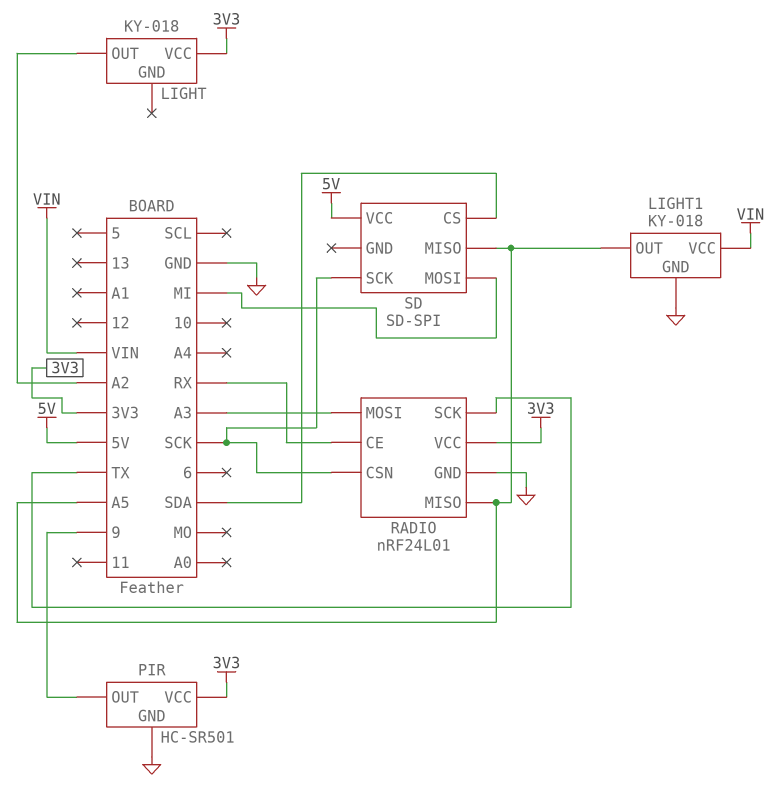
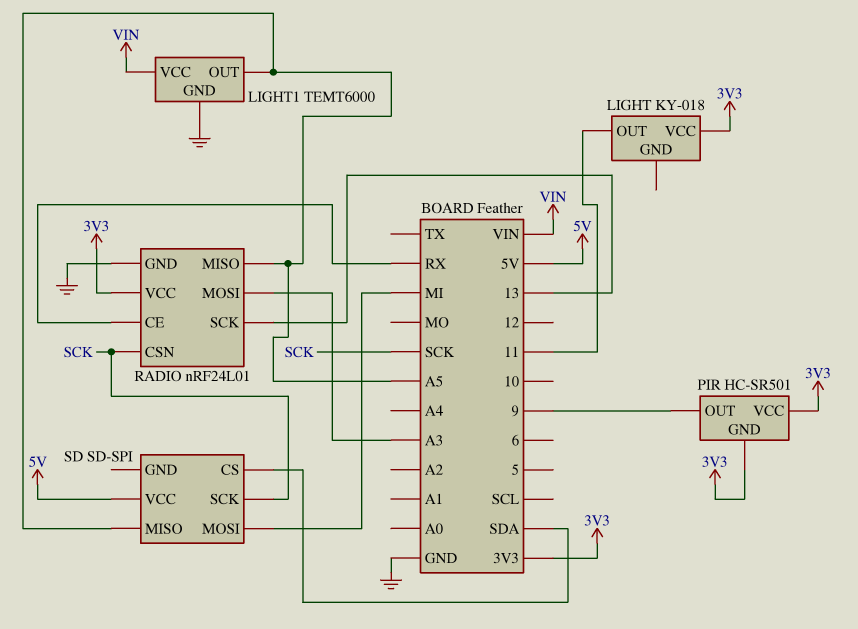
LIGHT pin OUT: A2 -> 11
LIGHT1: KY-018 -> TEMT6000
PIR pin GND: GND -> 3V3
RADIO pin SCK: TX -> 13

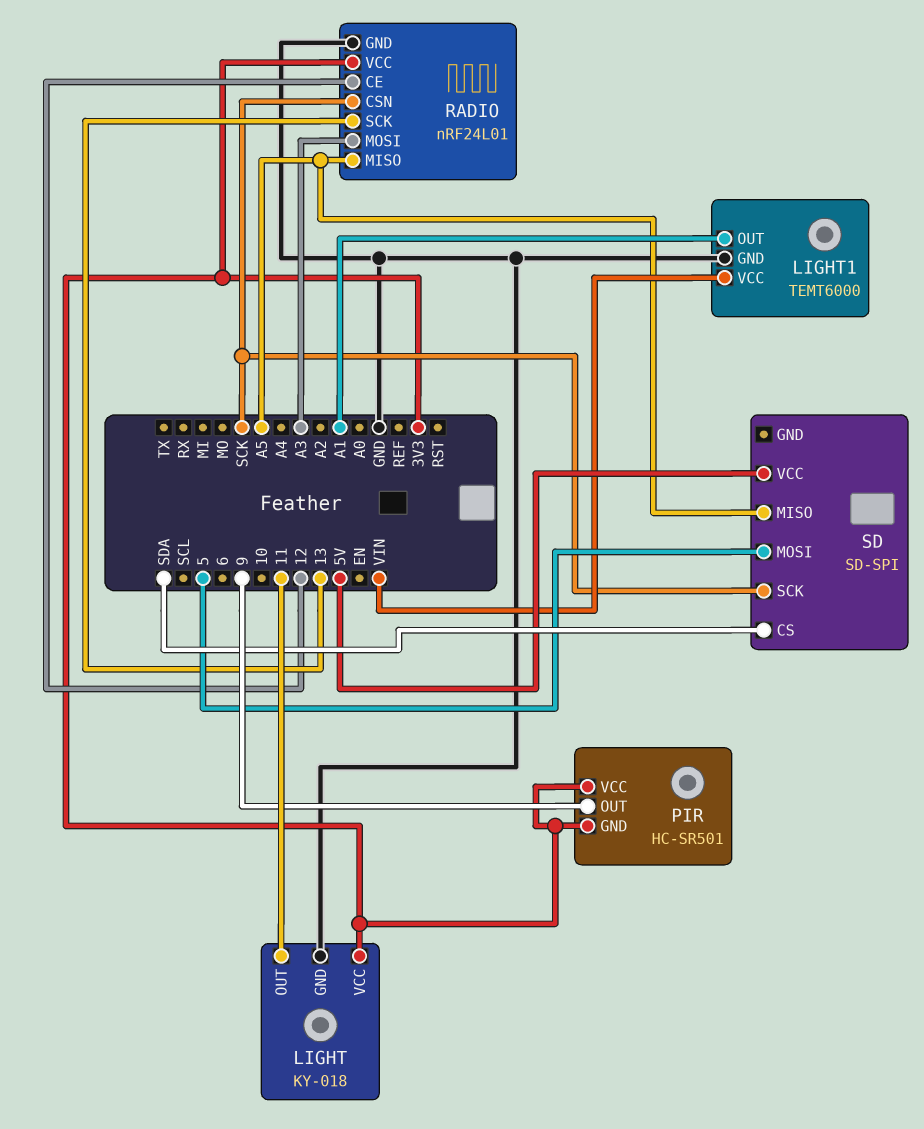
LIGHT pin GND: none -> GND
LIGHT1 pin OUT: A5 -> A1
RADIO pin CE: RX -> 12
SD pin MOSI: MI -> 5

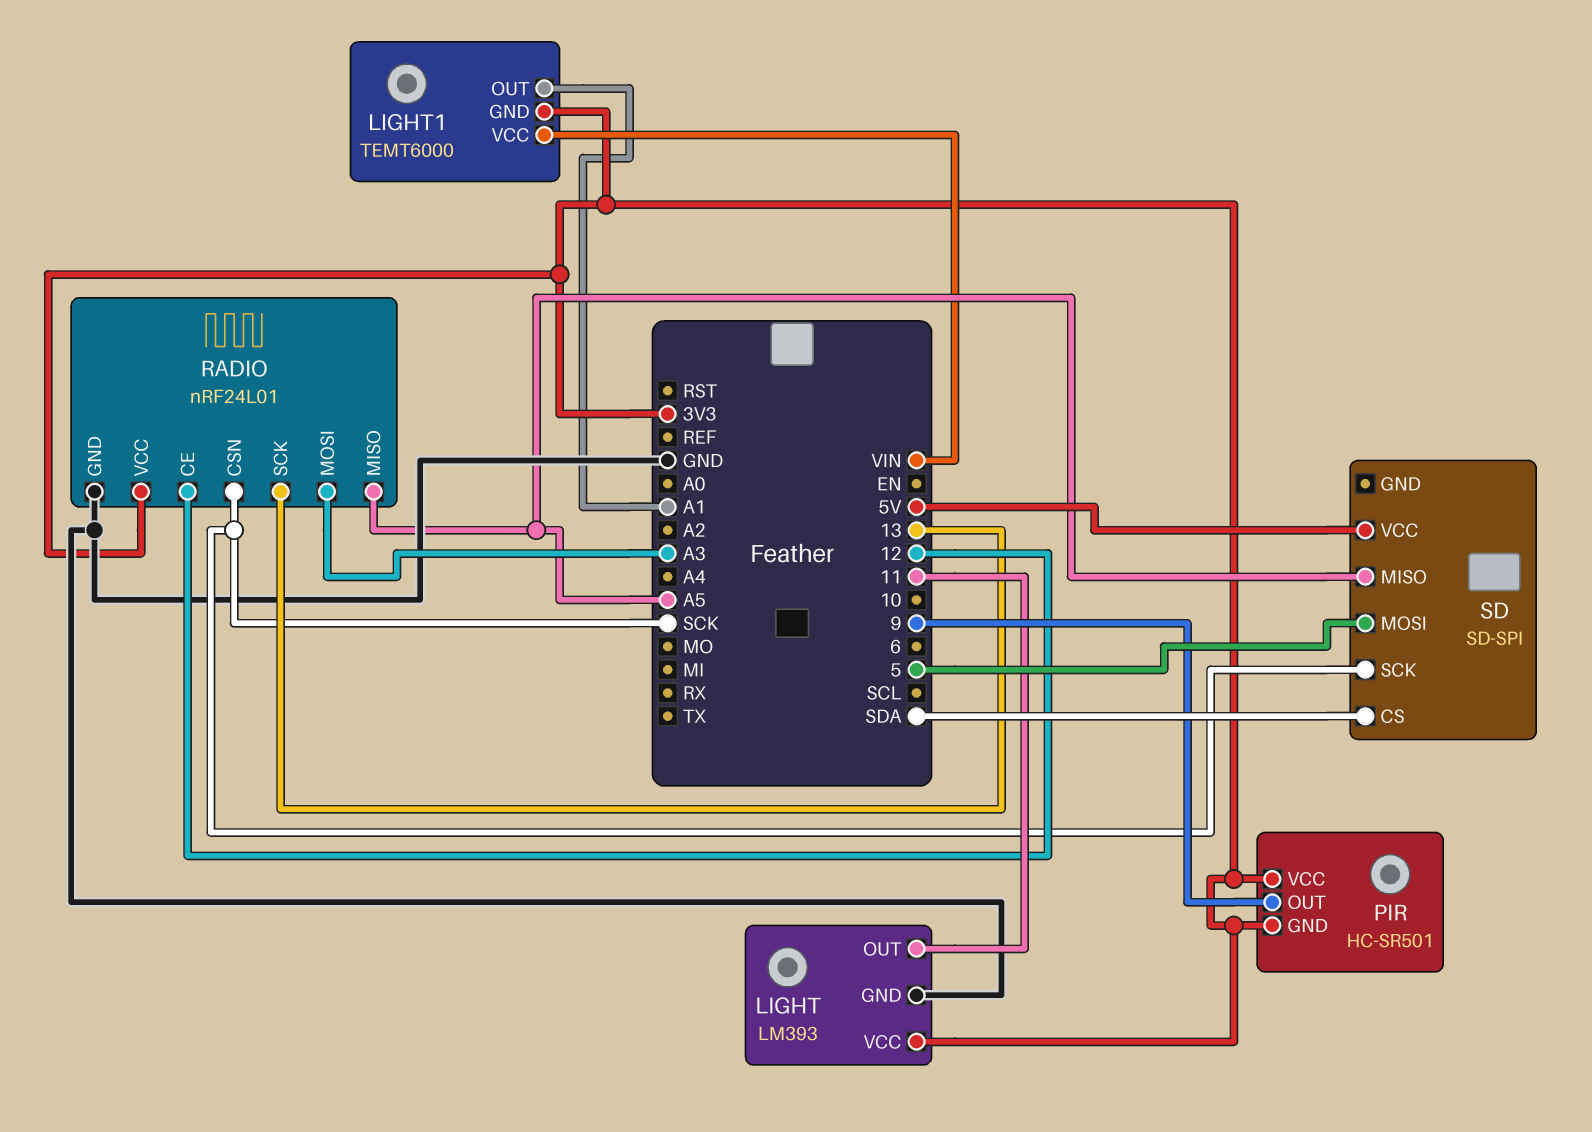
LIGHT: KY-018 -> LM393
LIGHT1 pin GND: GND -> 3V3

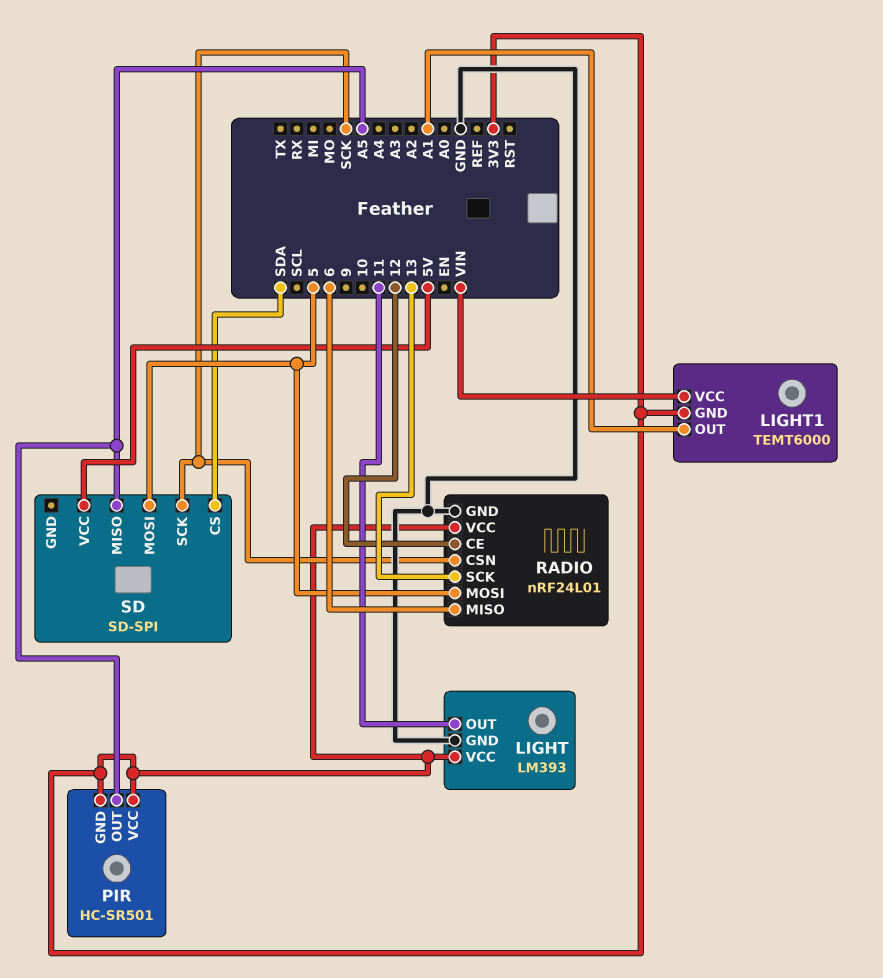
PIR pin OUT: 9 -> A5
RADIO pin MISO: A5 -> 6
RADIO pin MOSI: A3 -> 5

